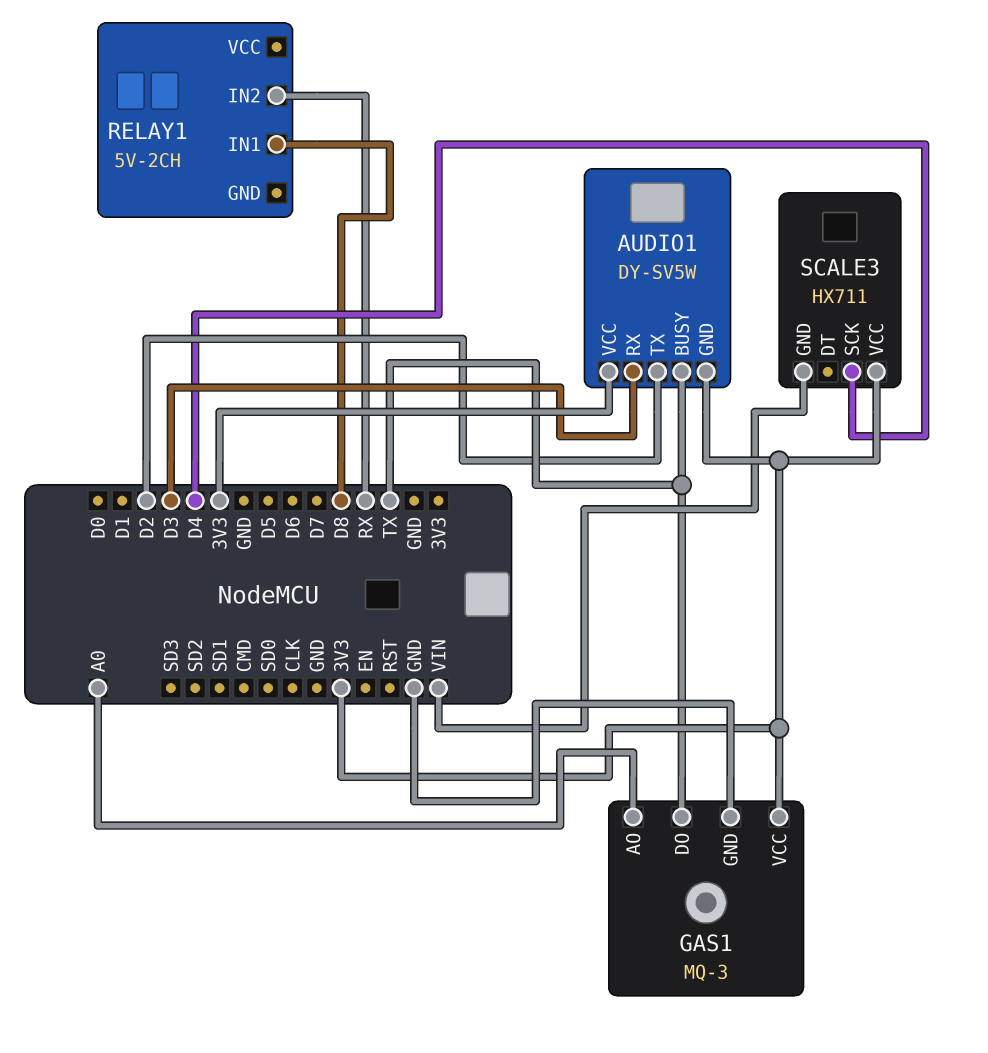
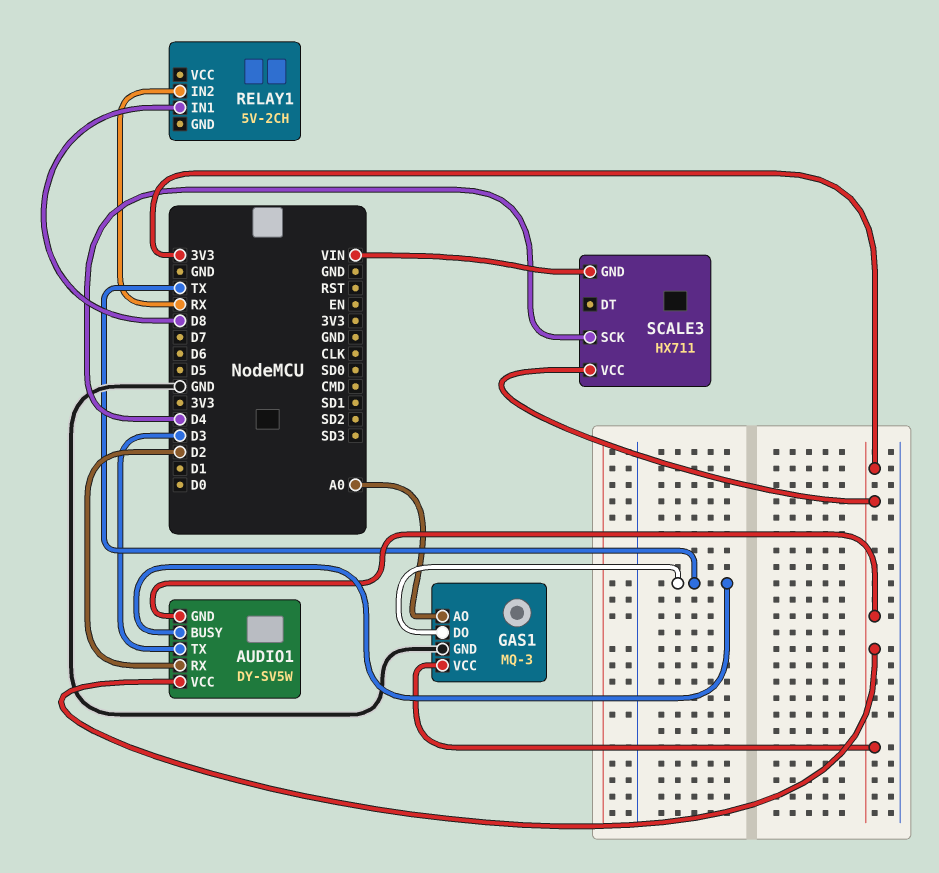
AUDIO1 pin RX: D3 -> D2
AUDIO1 pin TX: D2 -> D3

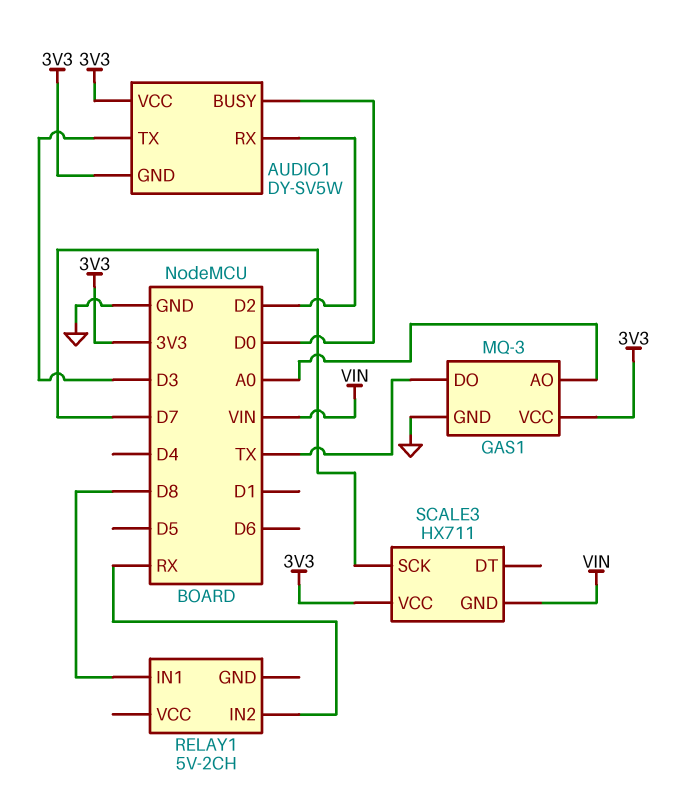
AUDIO1 pin BUSY: TX -> D0
SCALE3 pin SCK: D4 -> D7

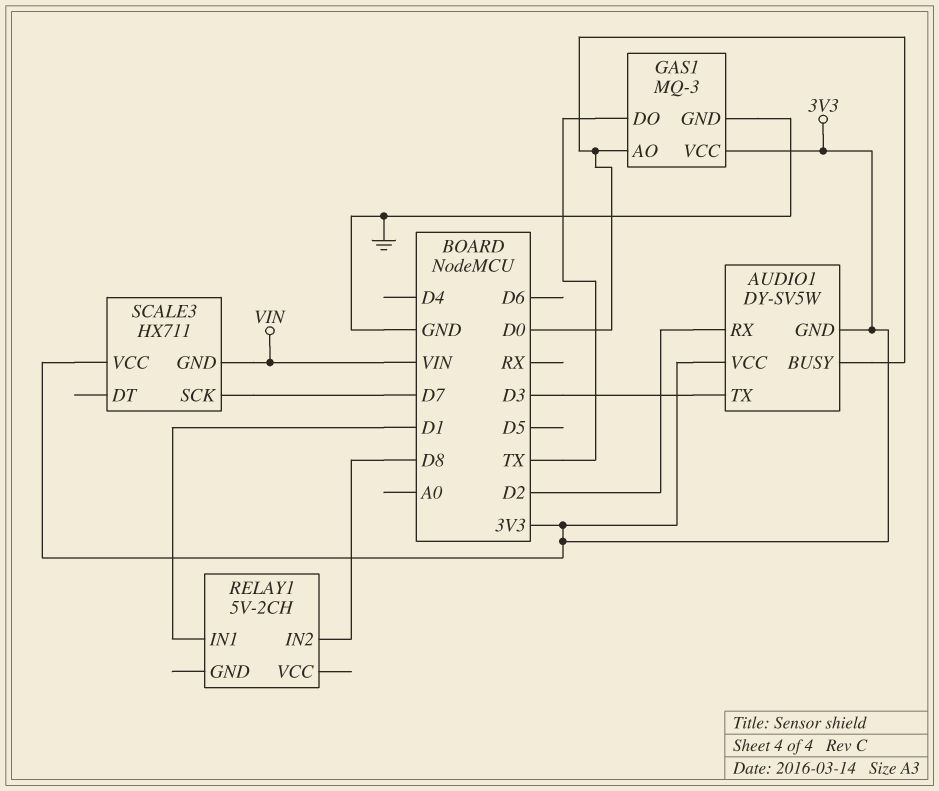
GAS1 pin AO: A0 -> D0
RELAY1 pin IN1: D8 -> D1
RELAY1 pin IN2: RX -> D8

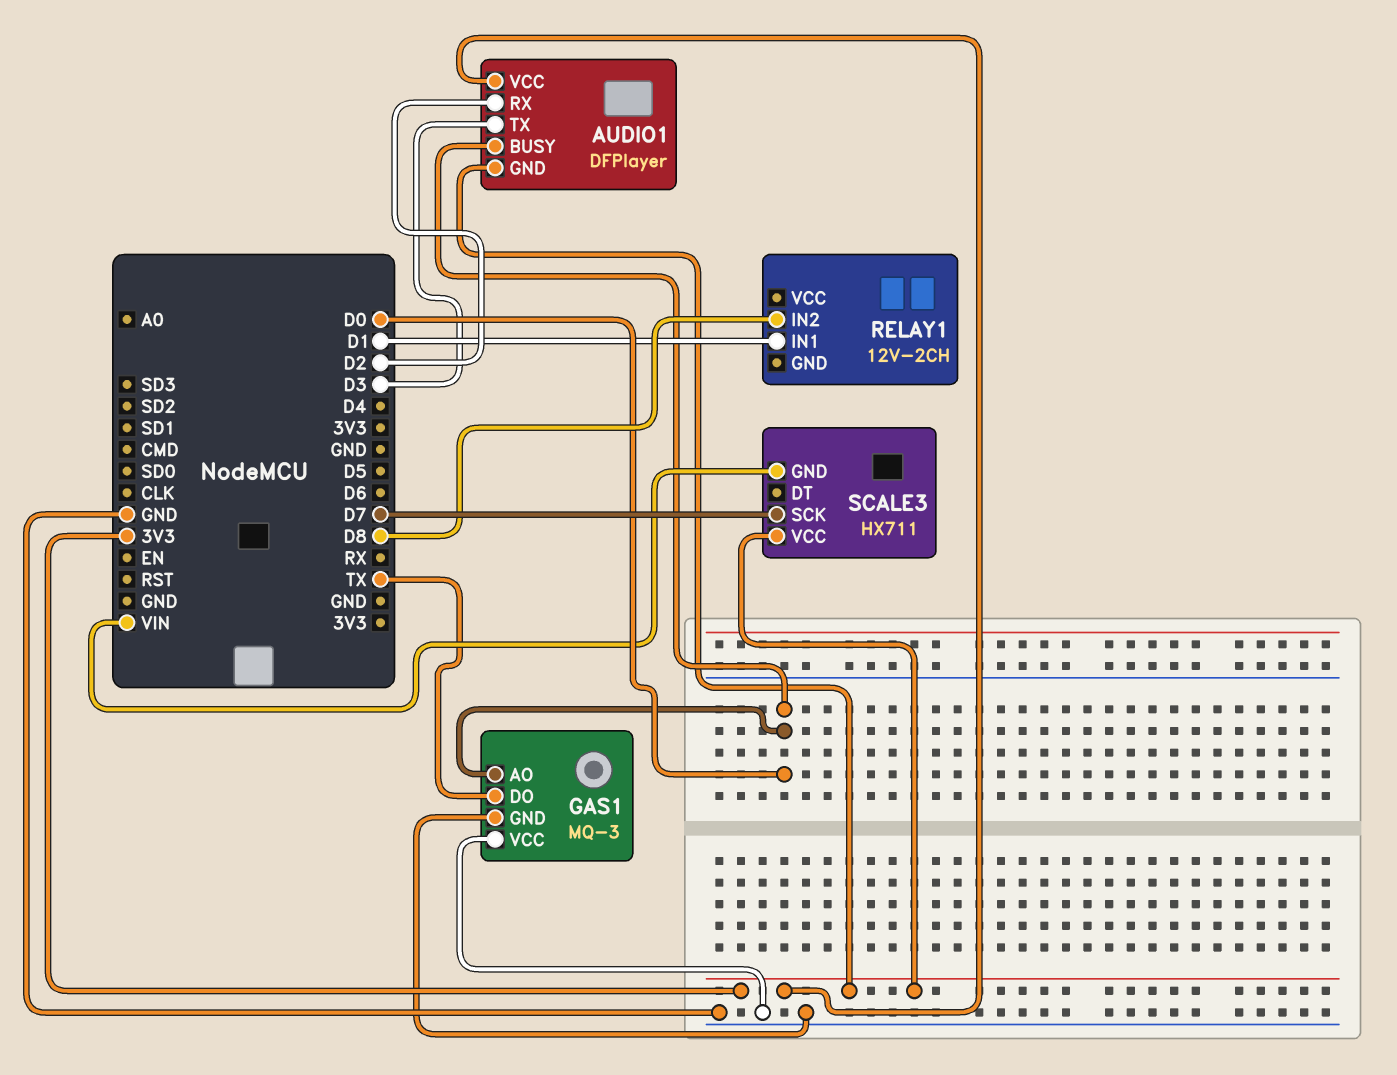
AUDIO1: DY-SV5W -> DFPlayer
GAS1 pin VCC: 3V3 -> GND
RELAY1: 5V-2CH -> 12V-2CH

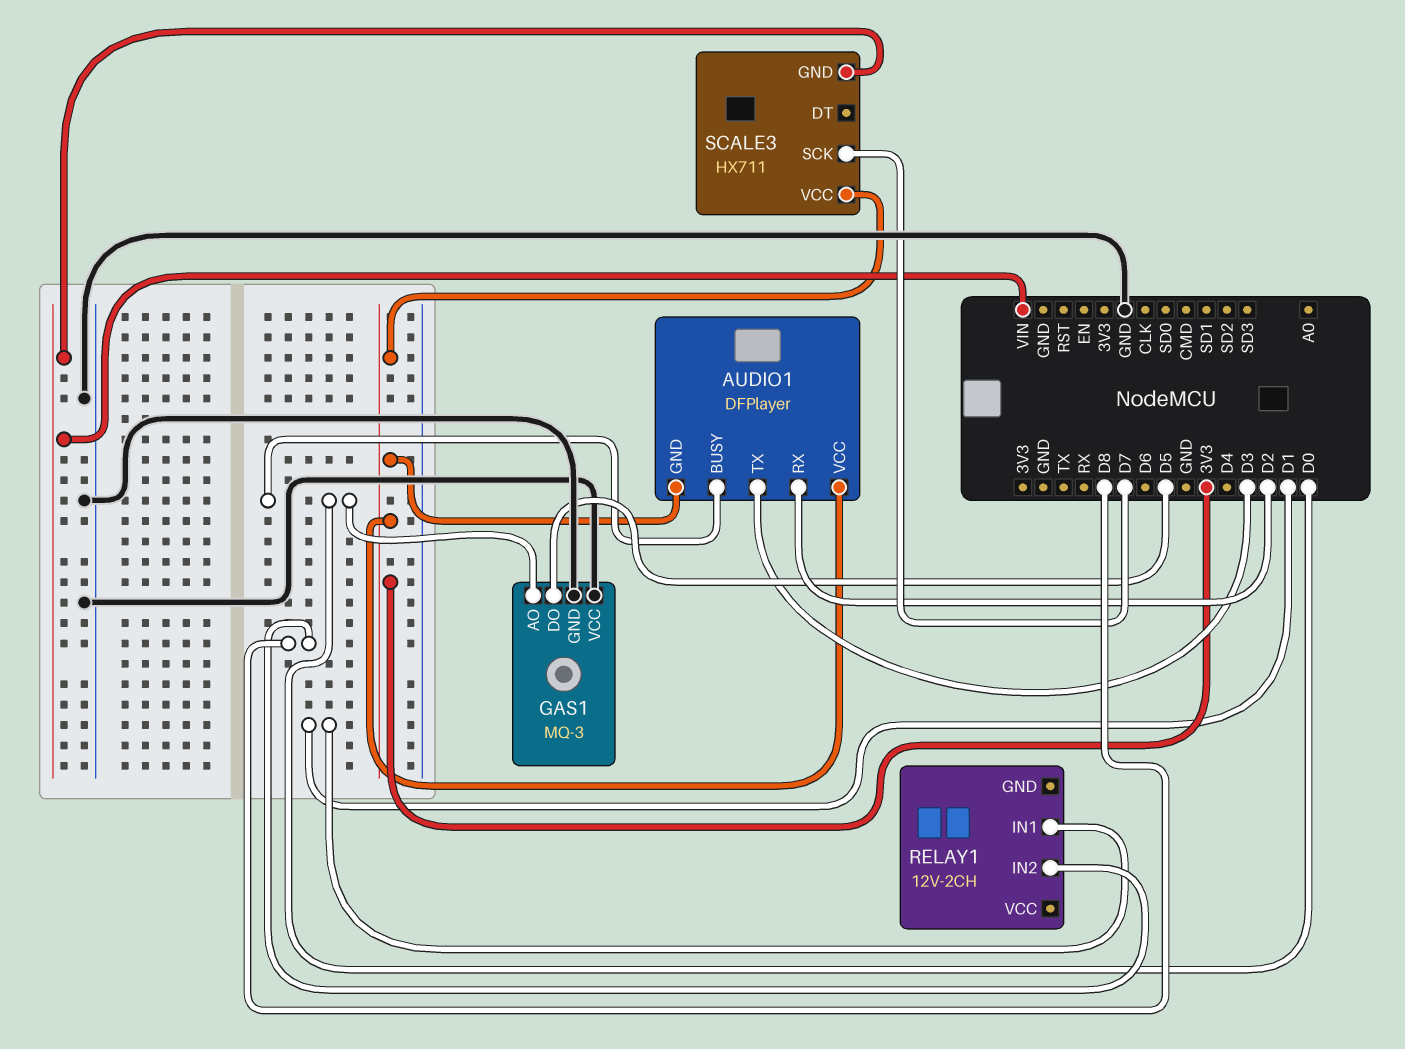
GAS1 pin DO: TX -> D5

